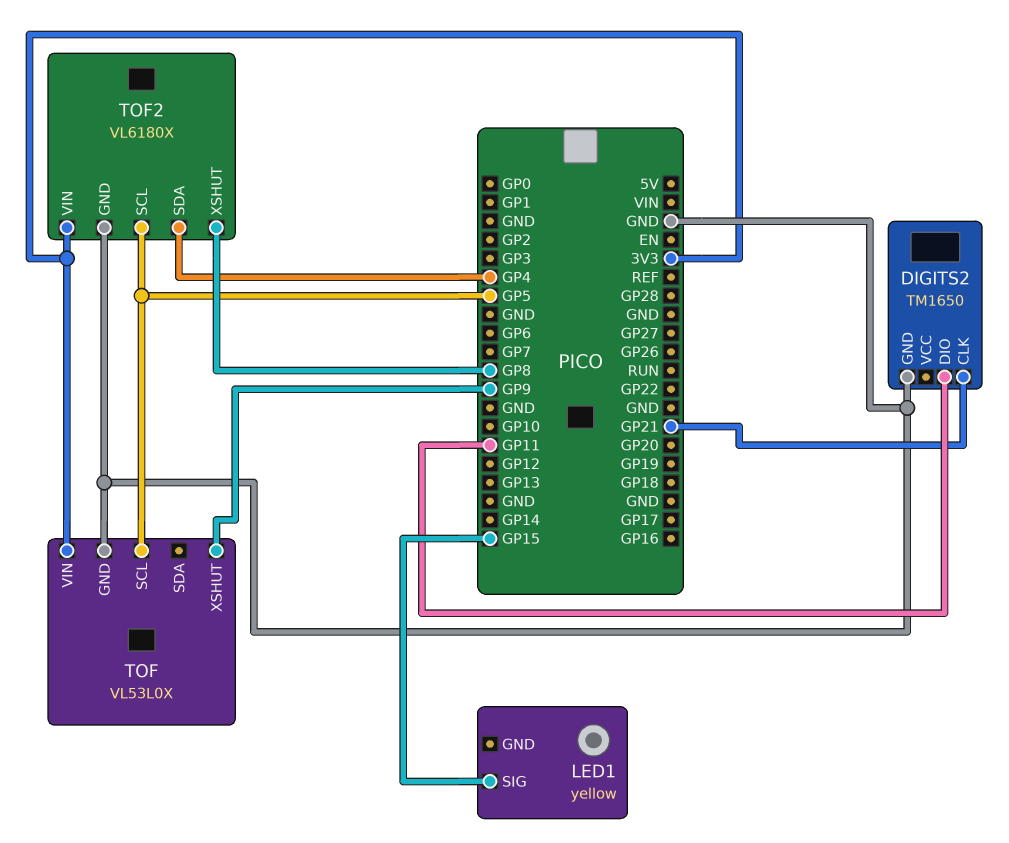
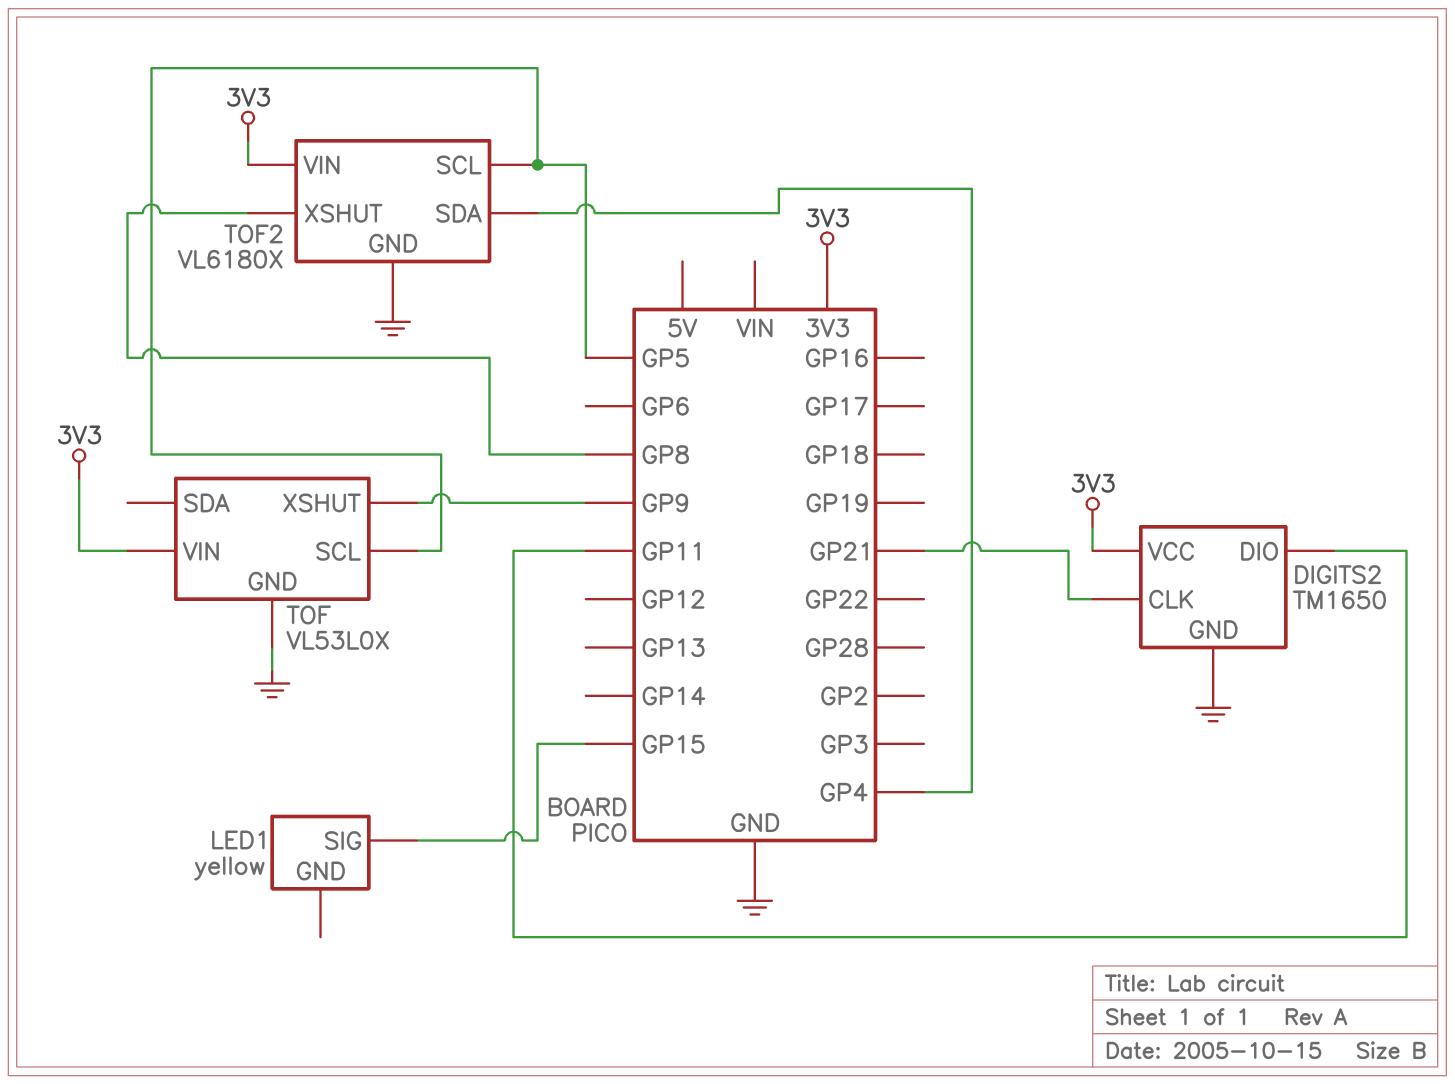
DIGITS2 pin VCC: none -> 3V3

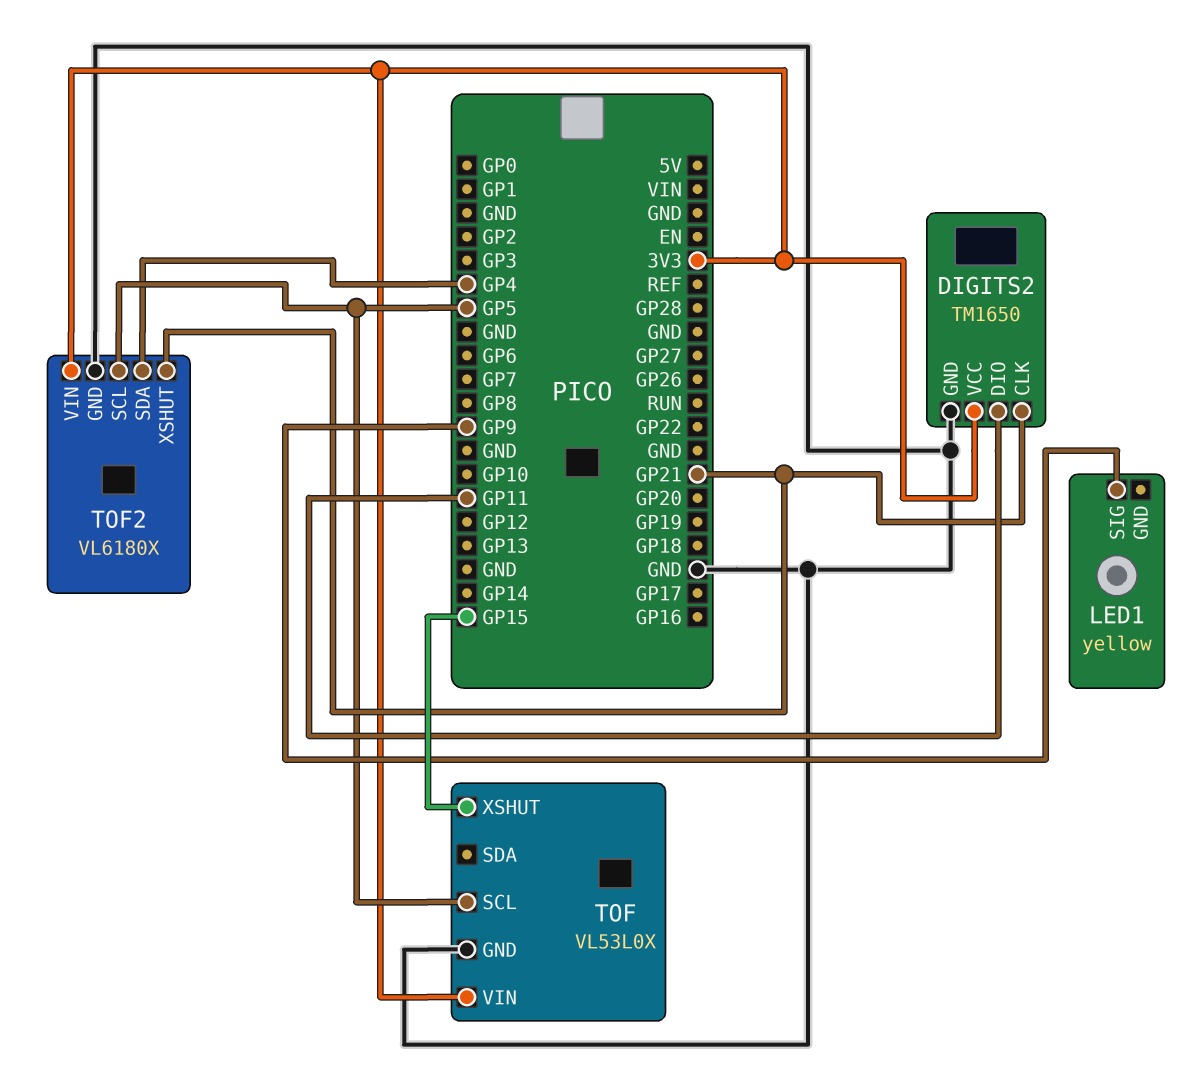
LED1 pin SIG: GP15 -> GP9
TOF pin XSHUT: GP9 -> GP15
TOF2 pin XSHUT: GP8 -> GP21

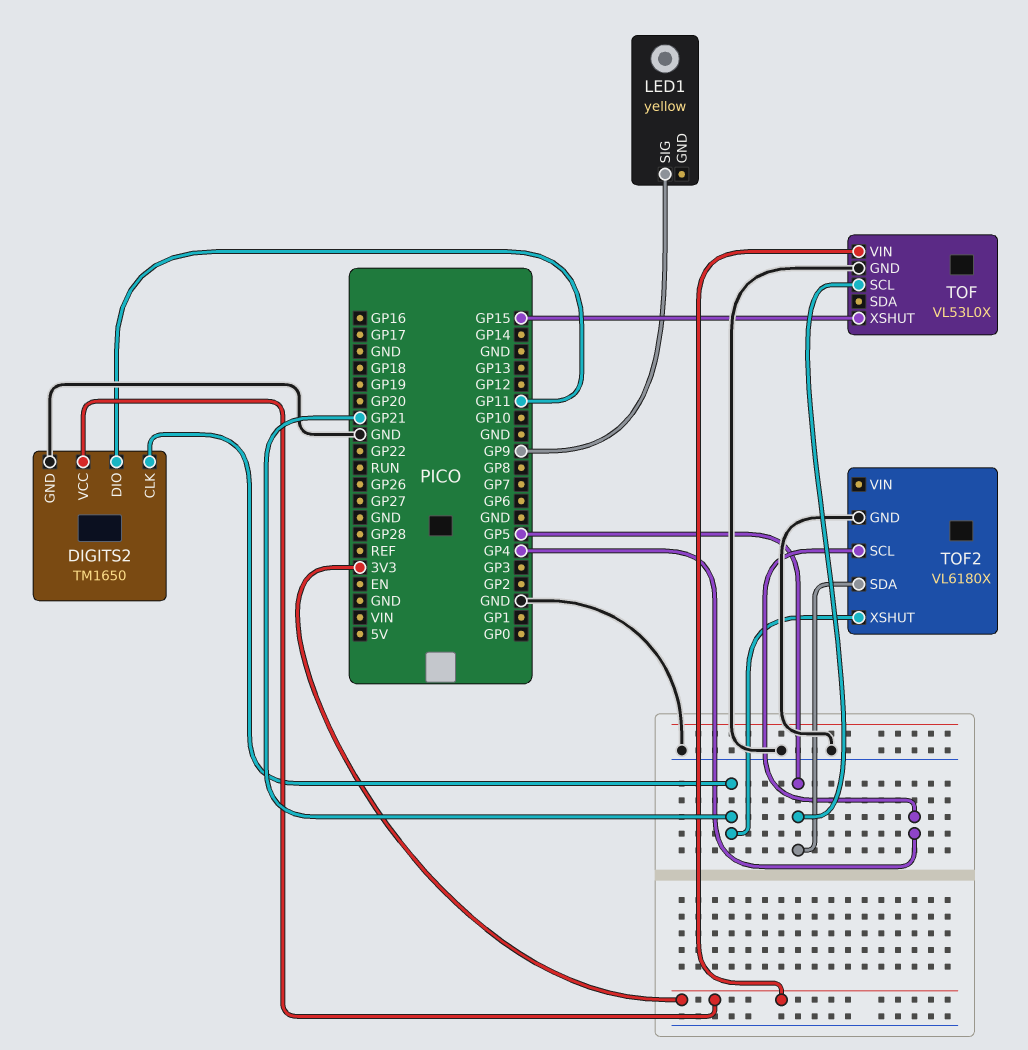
TOF2 pin SCL: GP5 -> GP4
TOF2 pin SDA: GP4 -> GP5
TOF2 pin VIN: 3V3 -> none

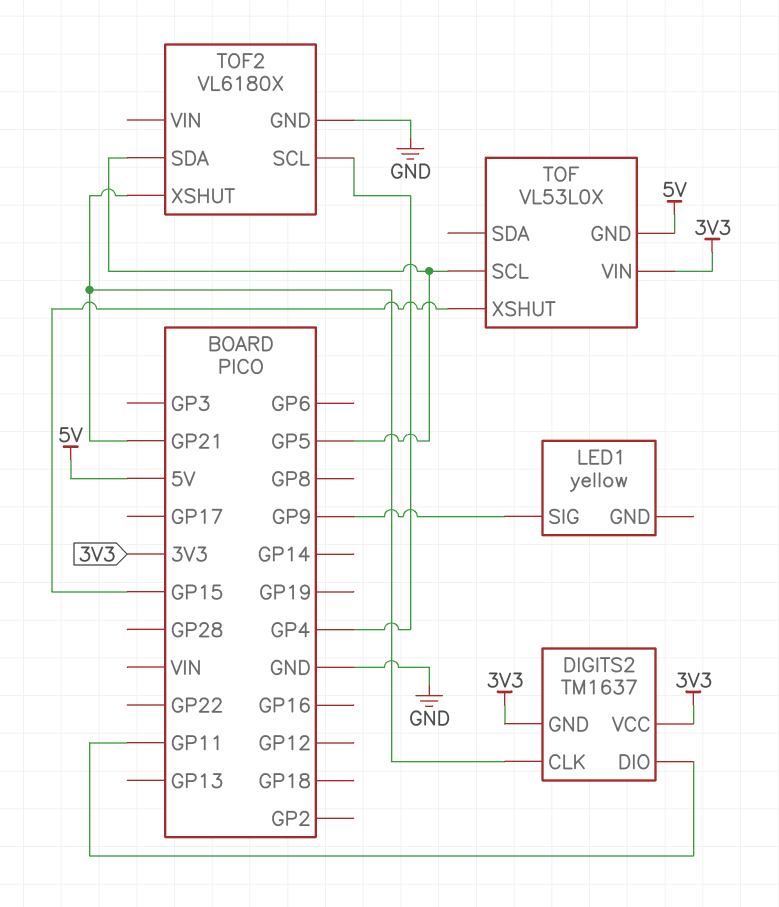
DIGITS2: TM1650 -> TM1637
DIGITS2 pin GND: GND -> 3V3
TOF pin GND: GND -> 5V

